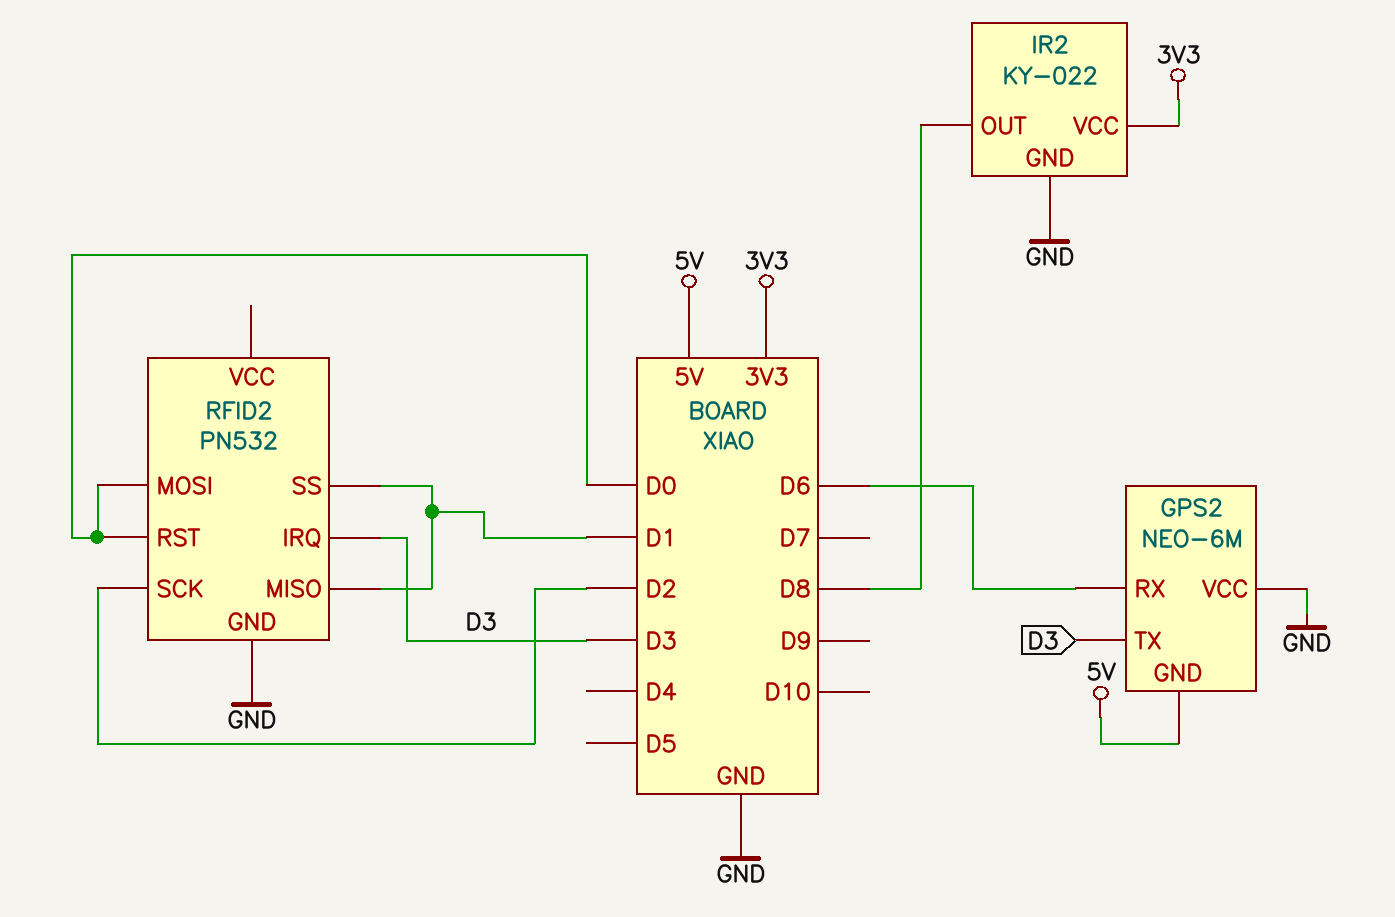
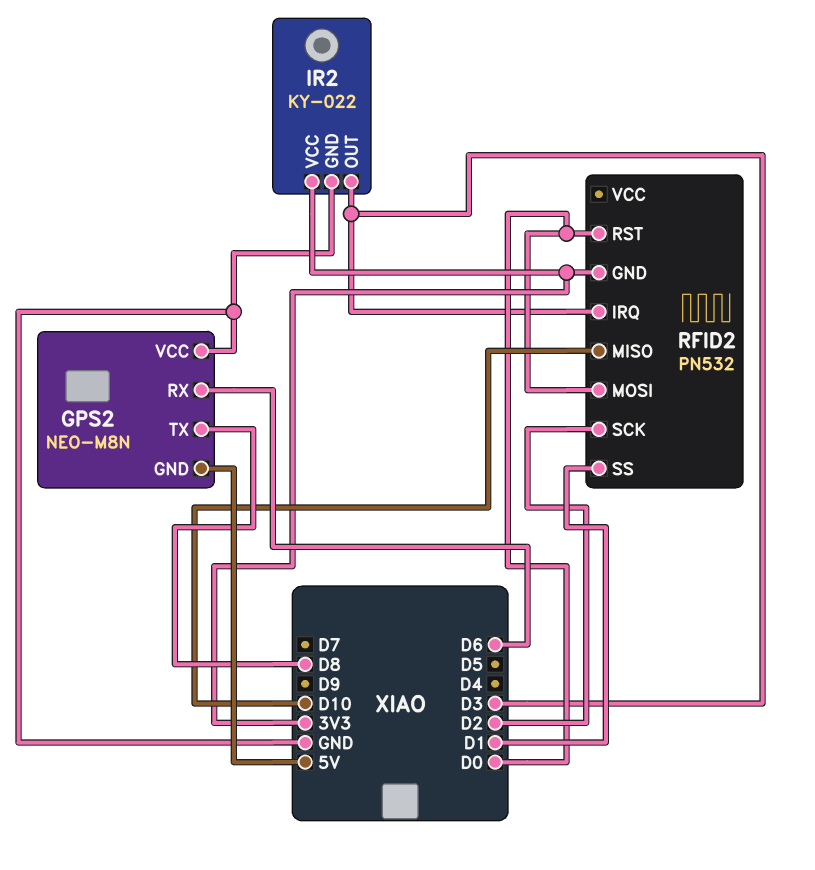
GPS2: NEO-6M -> NEO-M8N
GPS2 pin TX: D3 -> D8
IR2 pin OUT: D8 -> D3
RFID2 pin GND: GND -> 3V3
RFID2 pin MISO: D1 -> D10

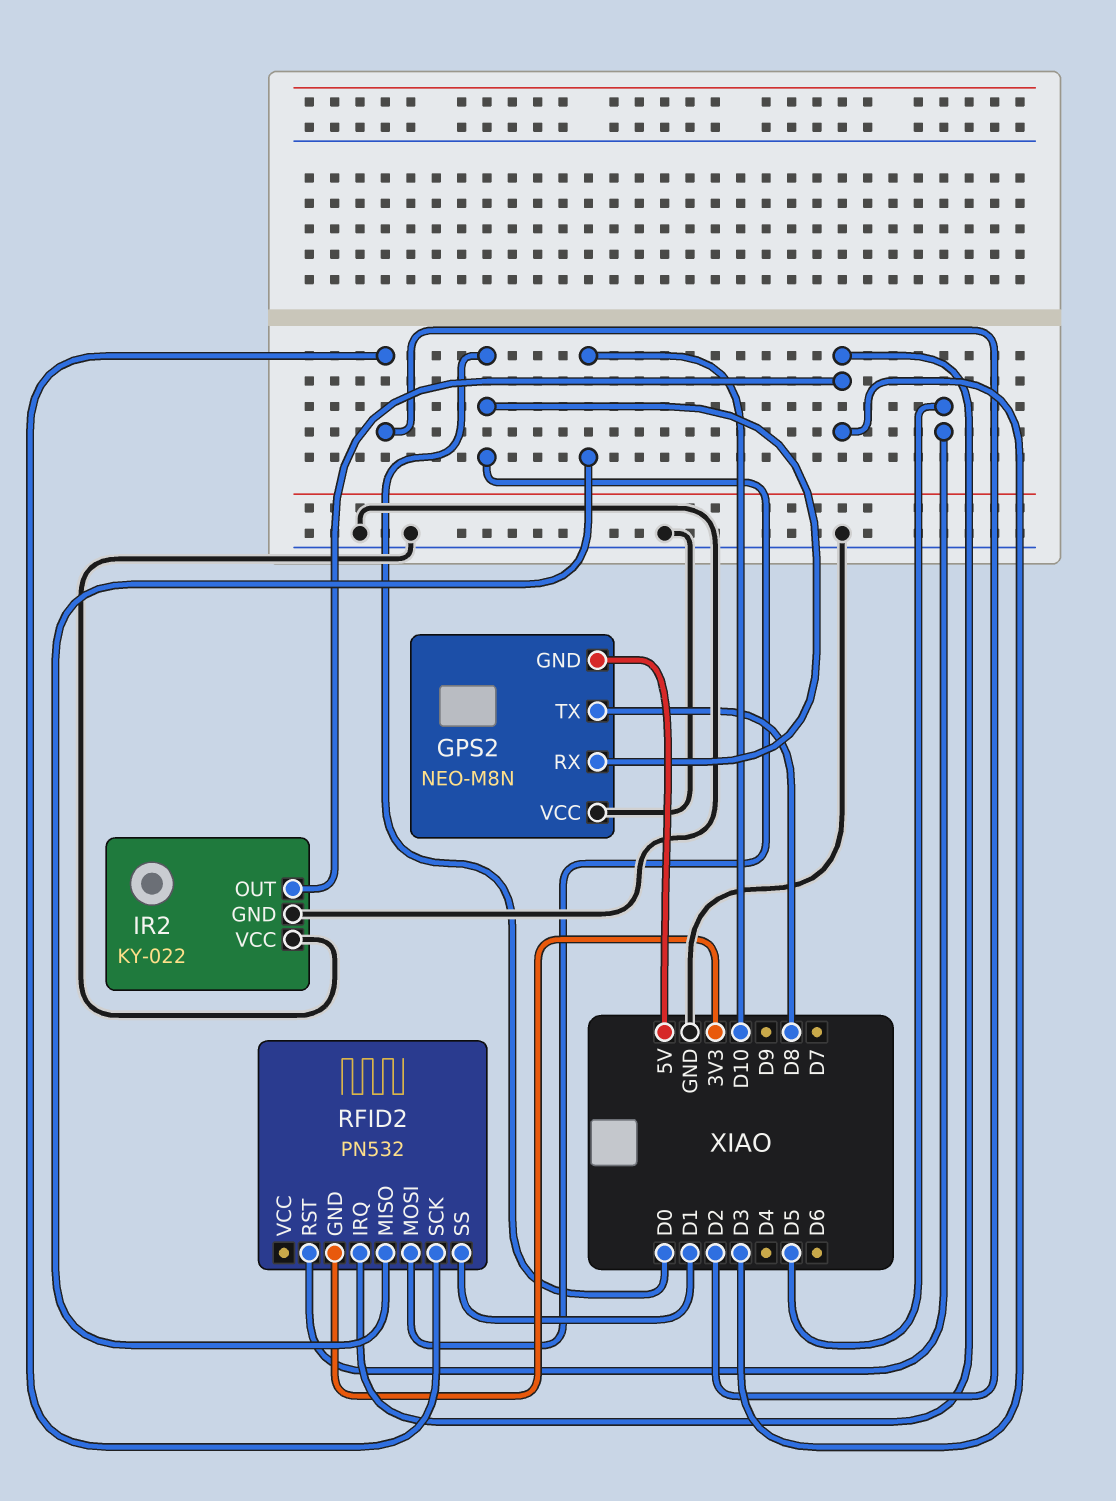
GPS2 pin RX: D6 -> D0
IR2 pin VCC: 3V3 -> GND
RFID2 pin RST: D0 -> D5

